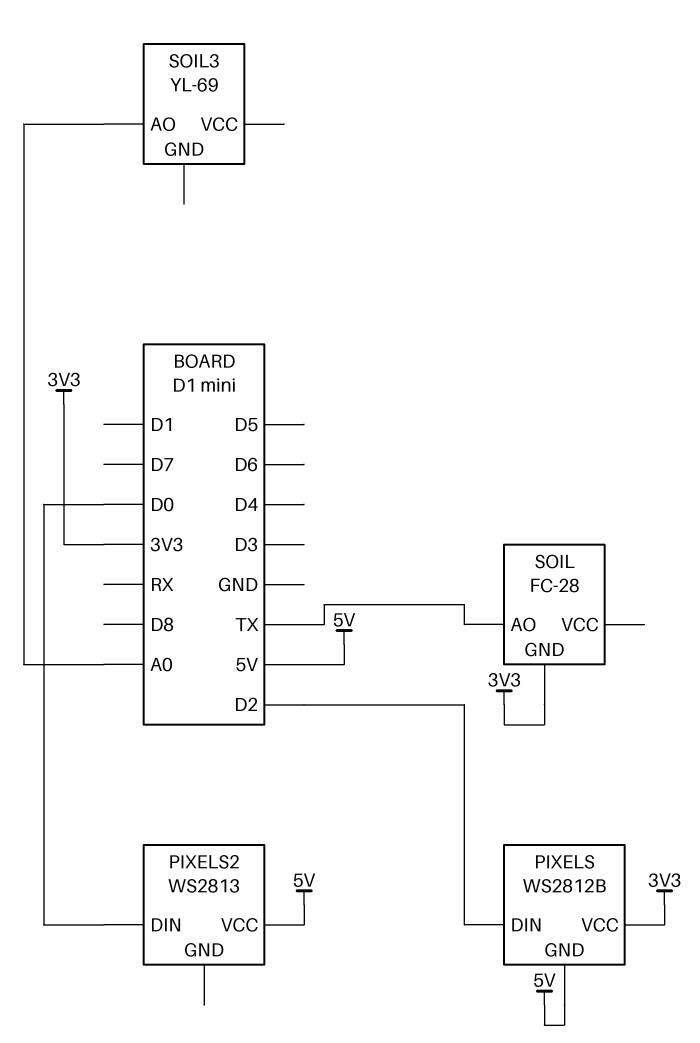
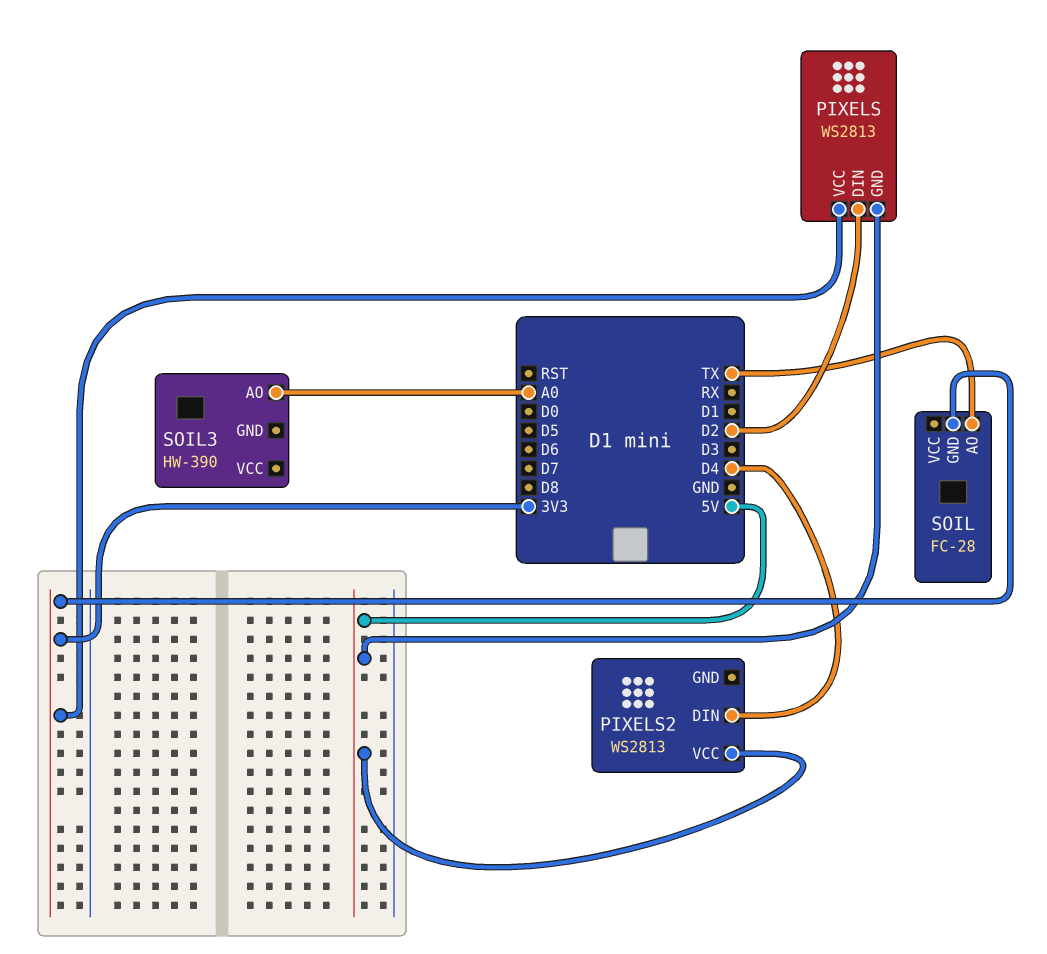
PIXELS: WS2812B -> WS2813
PIXELS2 pin DIN: D0 -> D4
SOIL3: YL-69 -> HW-390

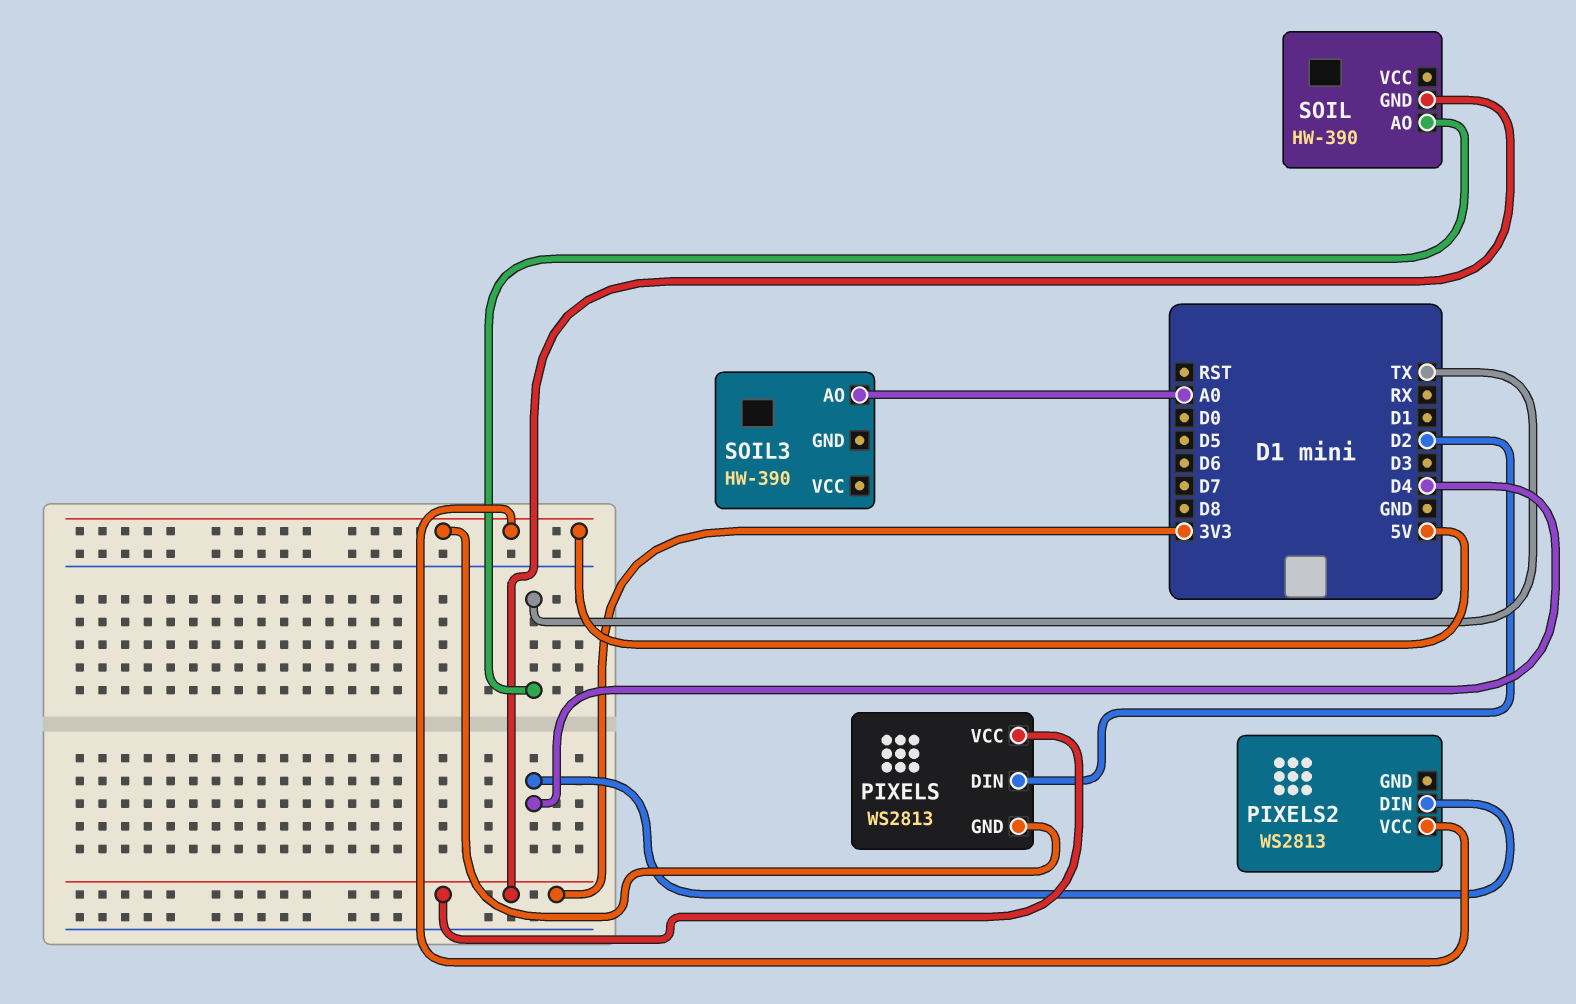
SOIL: FC-28 -> HW-390

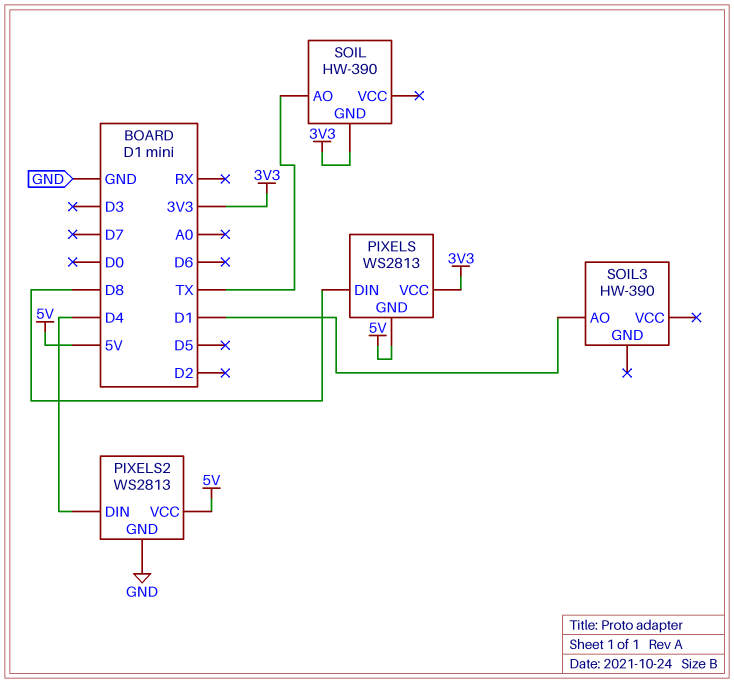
PIXELS pin DIN: D2 -> D8
PIXELS2 pin GND: none -> GND
SOIL3 pin AO: A0 -> D1

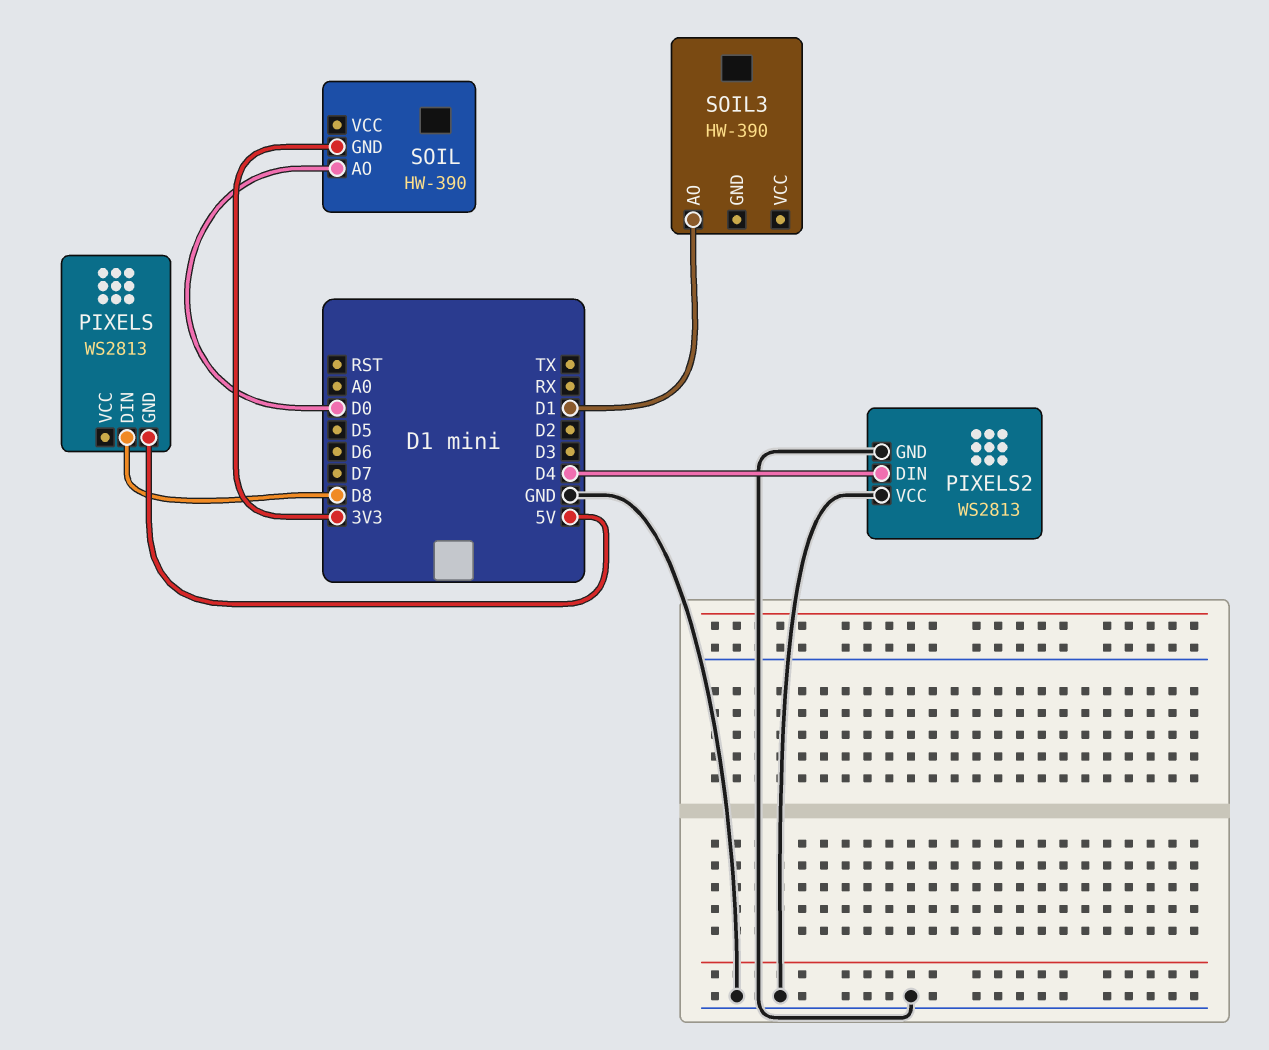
PIXELS pin VCC: 3V3 -> none
PIXELS2 pin VCC: 5V -> GND
SOIL pin AO: TX -> D0

